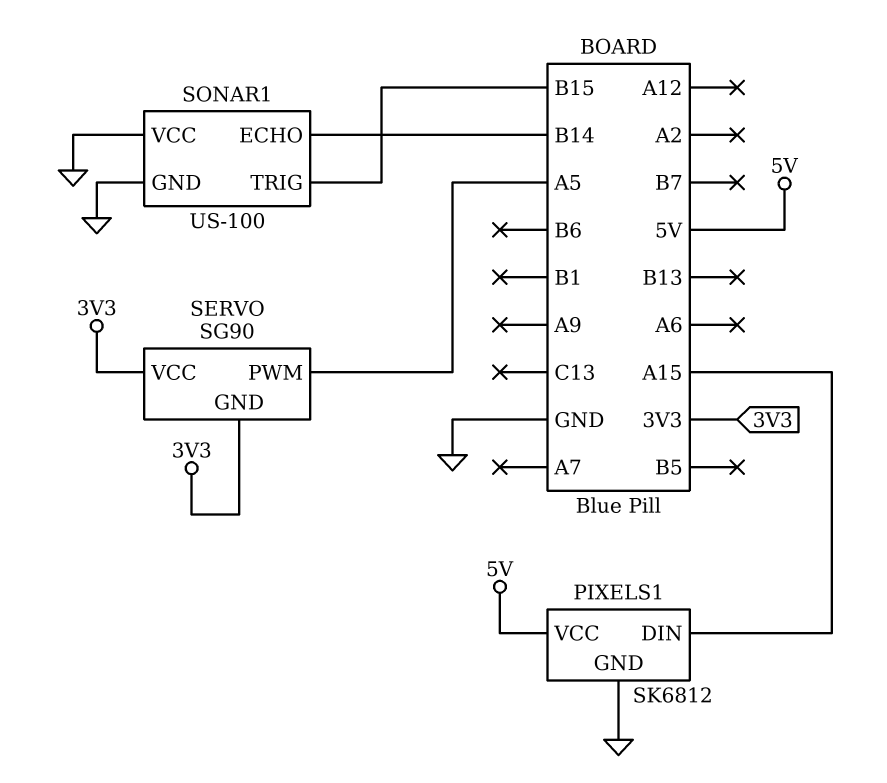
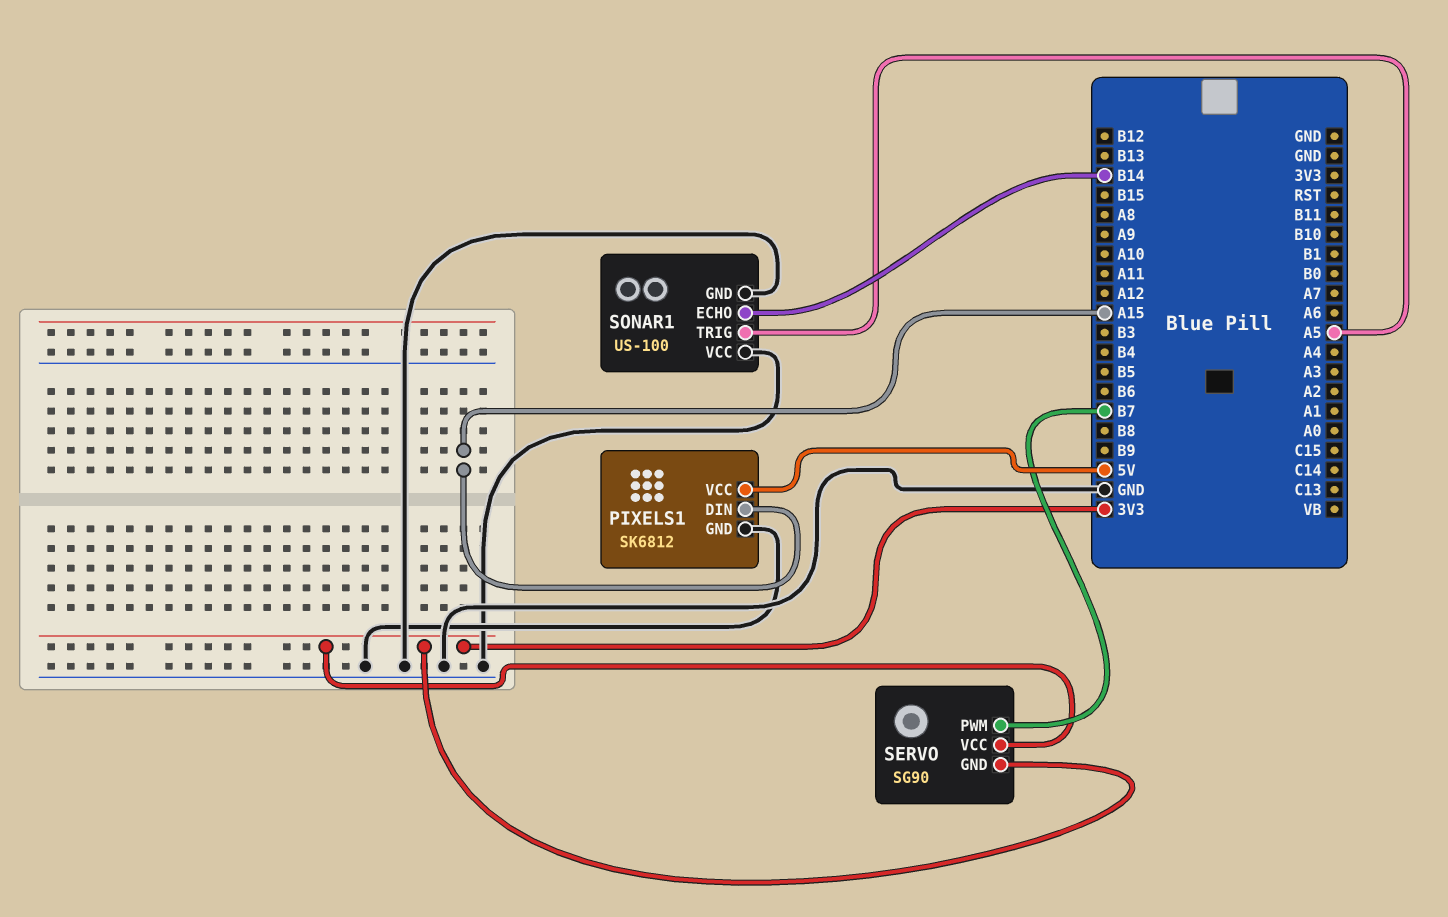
SERVO pin PWM: A5 -> B7
SONAR1 pin TRIG: B15 -> A5

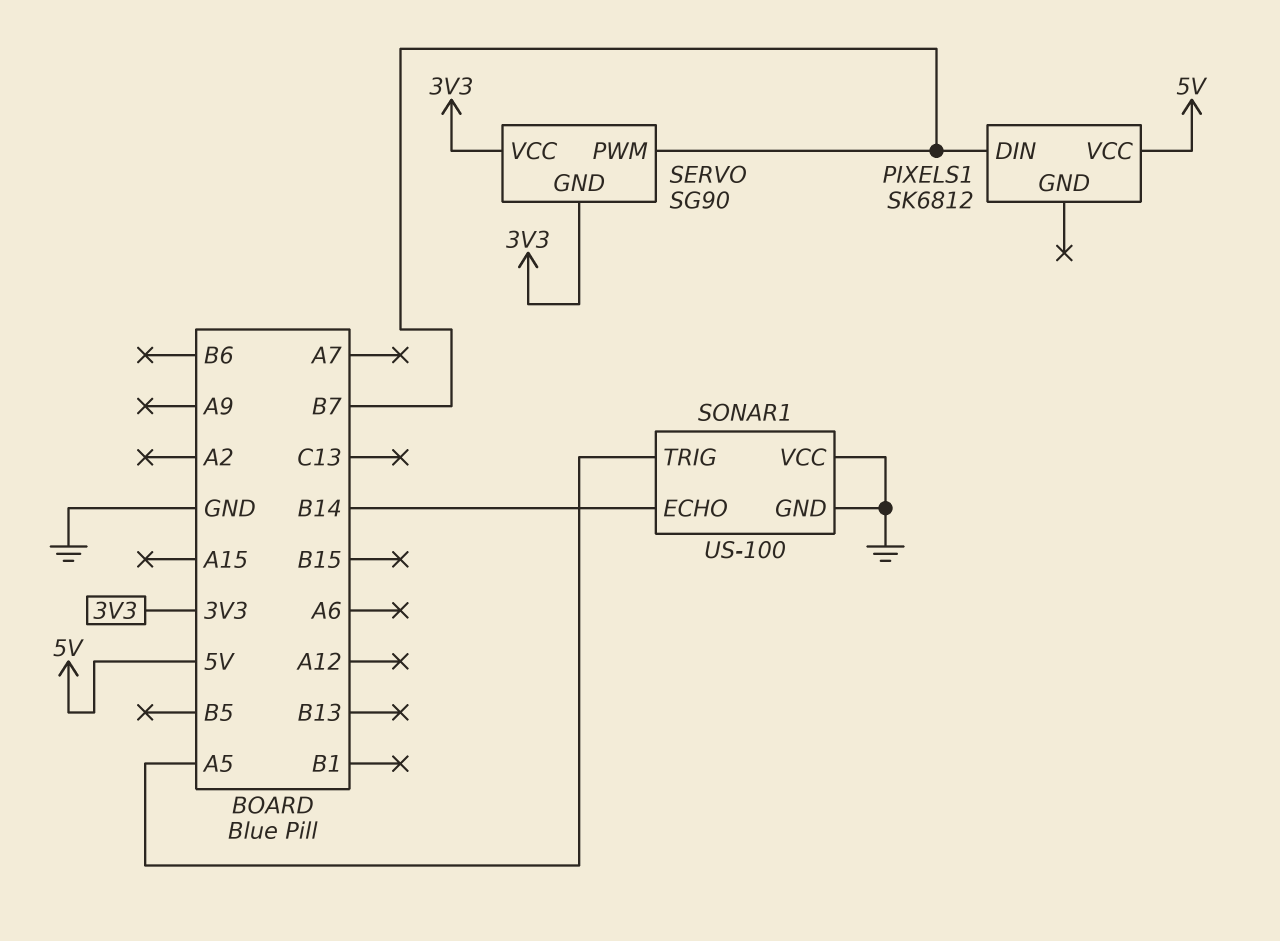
PIXELS1 pin DIN: A15 -> B7
PIXELS1 pin GND: GND -> none

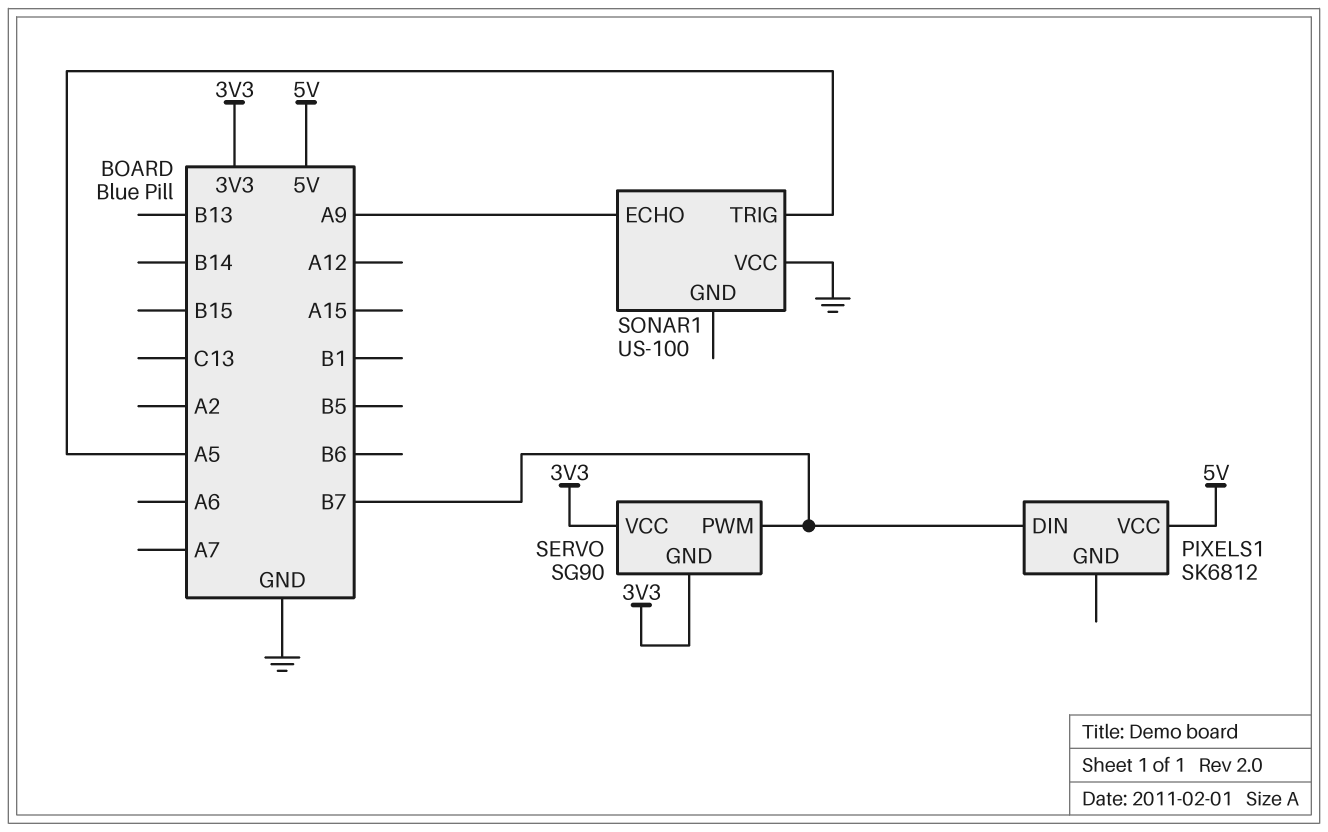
SONAR1 pin ECHO: B14 -> A9
SONAR1 pin GND: GND -> none

